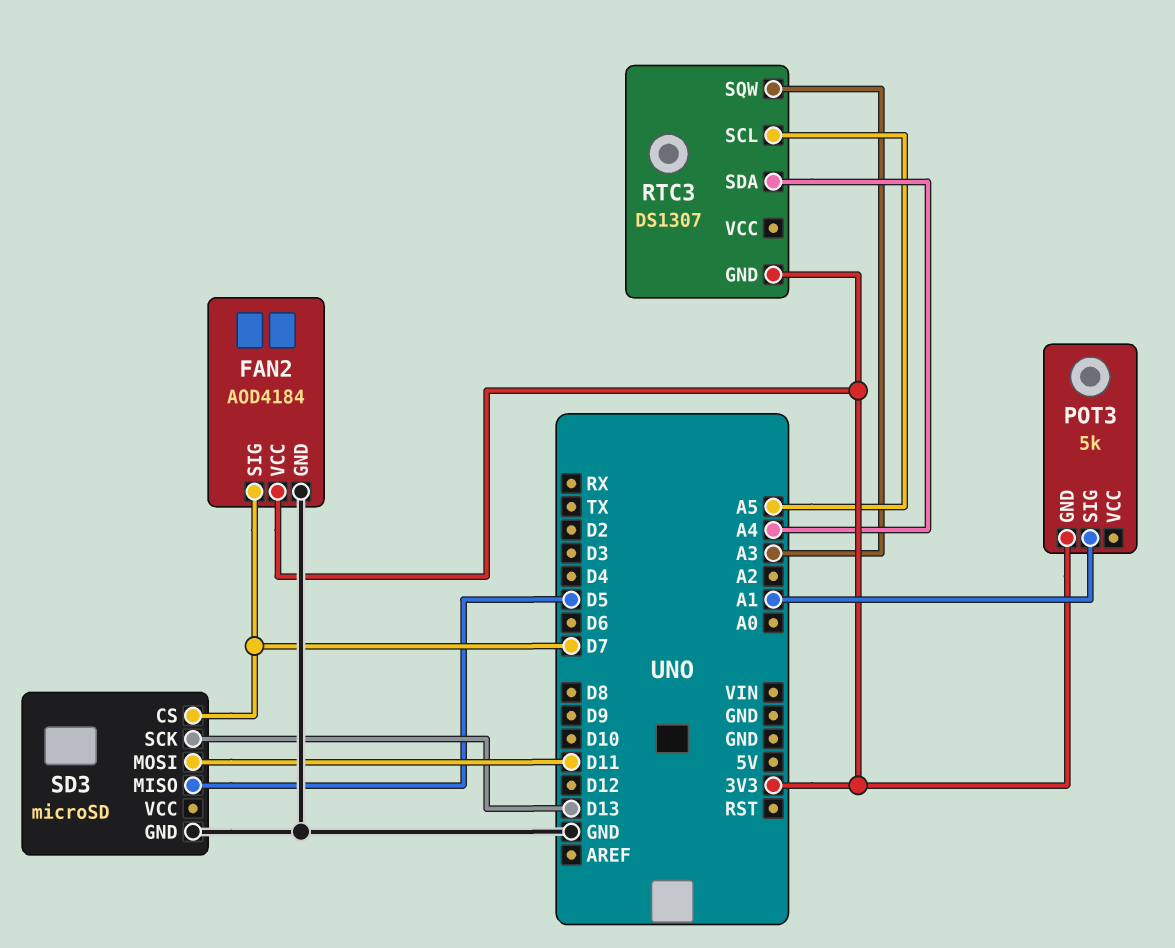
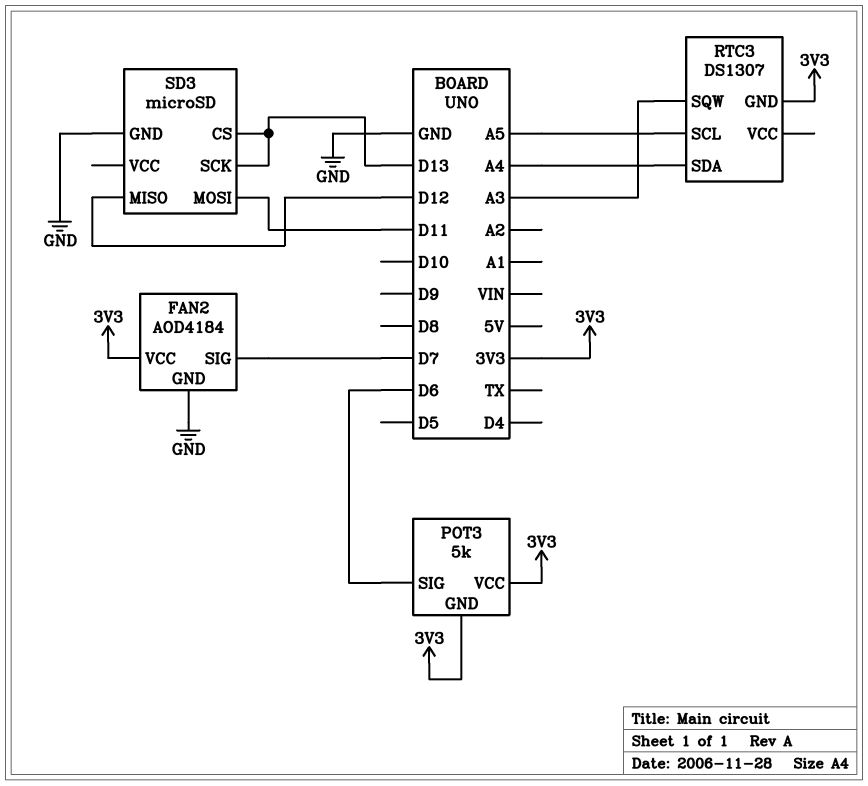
POT3 pin SIG: A1 -> D6
POT3 pin VCC: none -> 3V3
SD3 pin CS: D7 -> D13
SD3 pin MISO: D5 -> D12

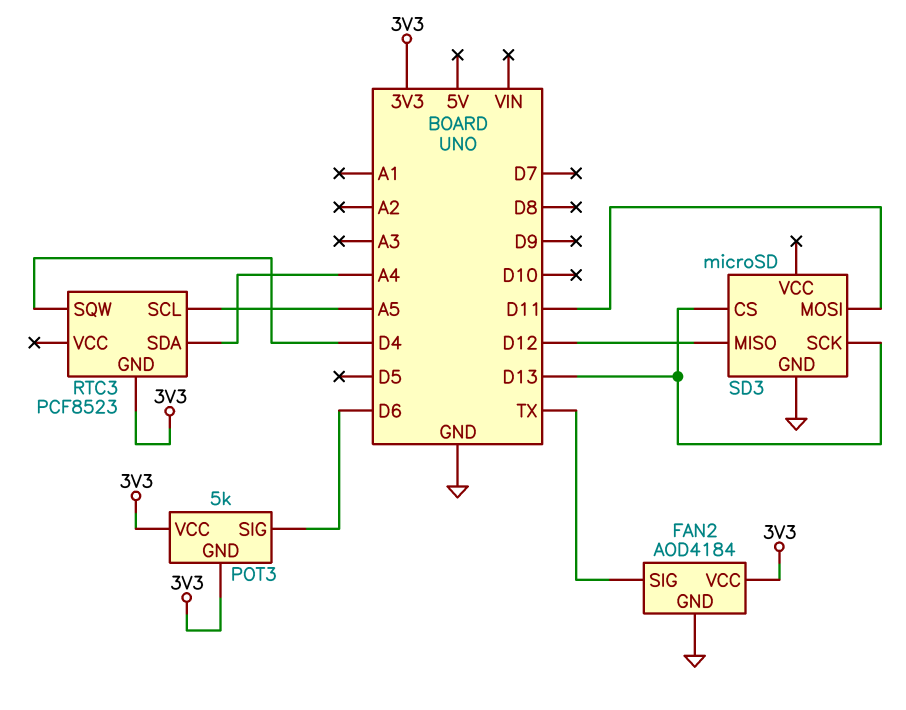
FAN2 pin SIG: D7 -> TX
RTC3: DS1307 -> PCF8523
RTC3 pin SQW: A3 -> D4

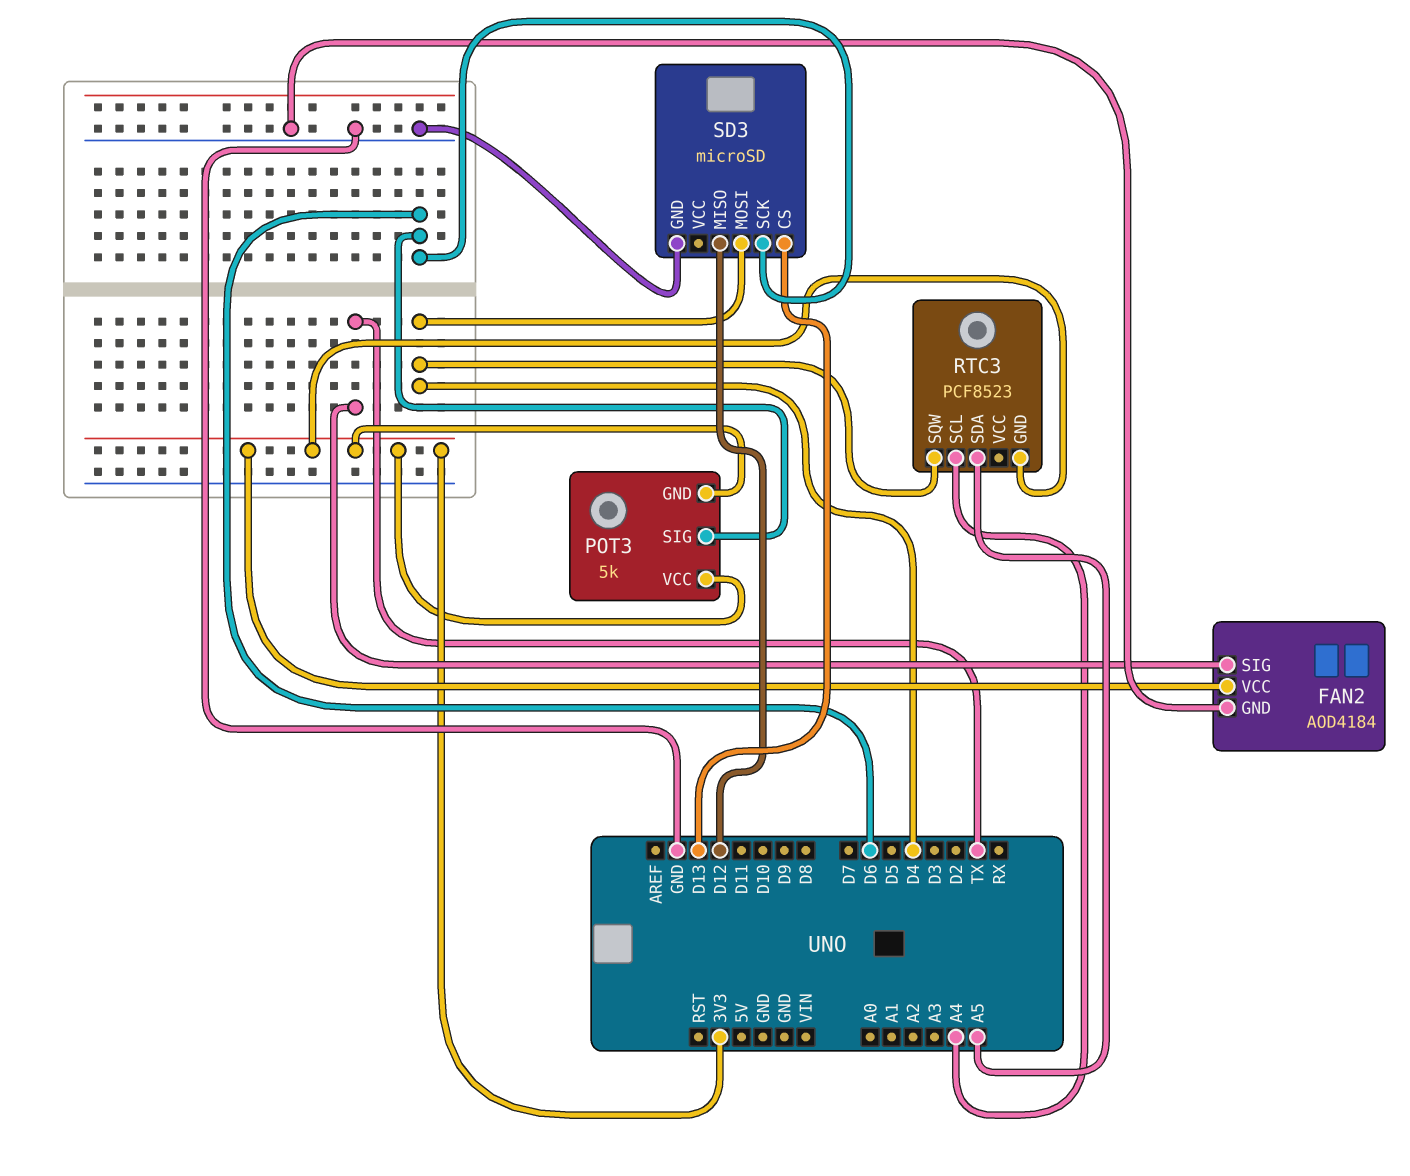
RTC3 pin SCL: A5 -> A4
RTC3 pin SDA: A4 -> A5
SD3 pin MOSI: D11 -> D4
SD3 pin SCK: D13 -> D6

